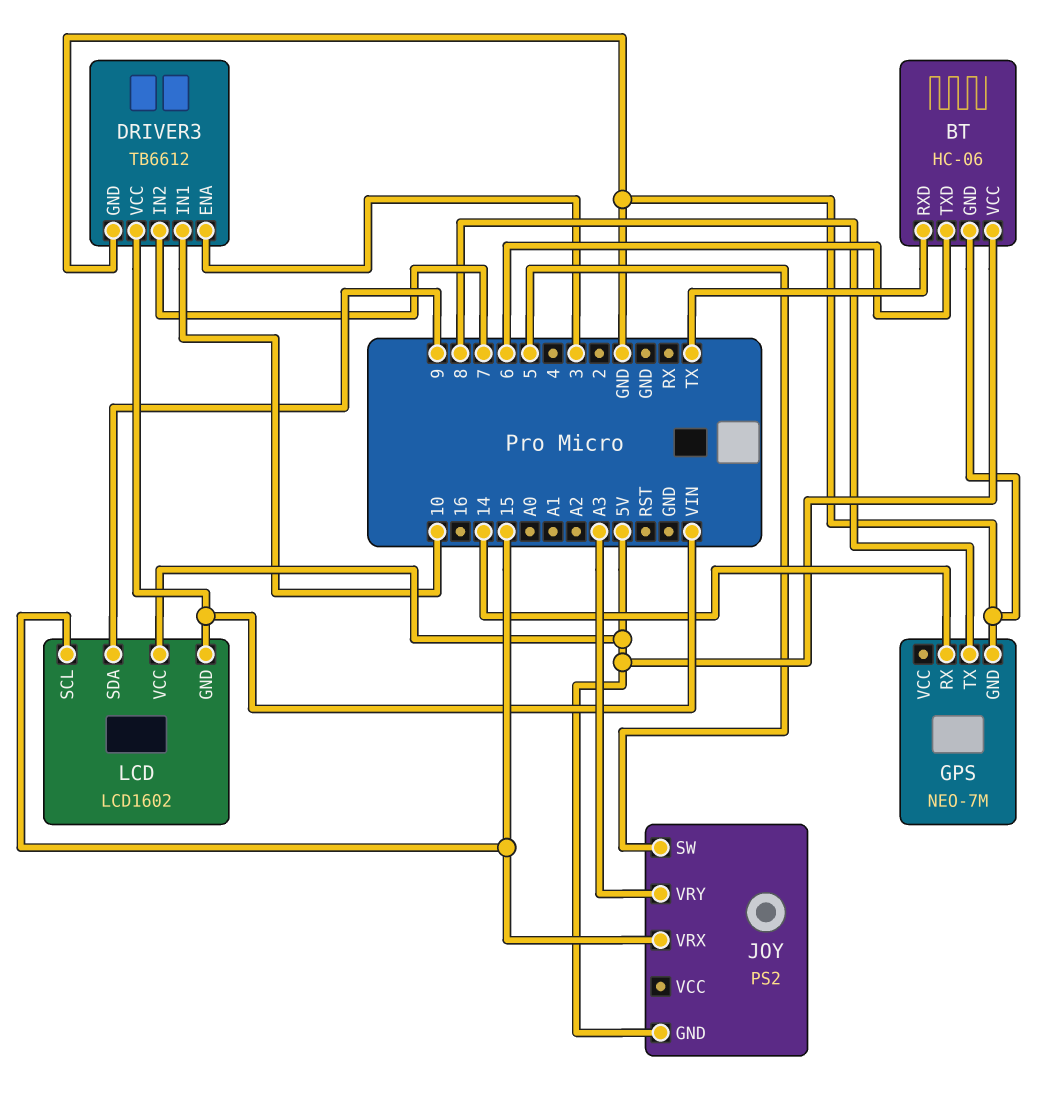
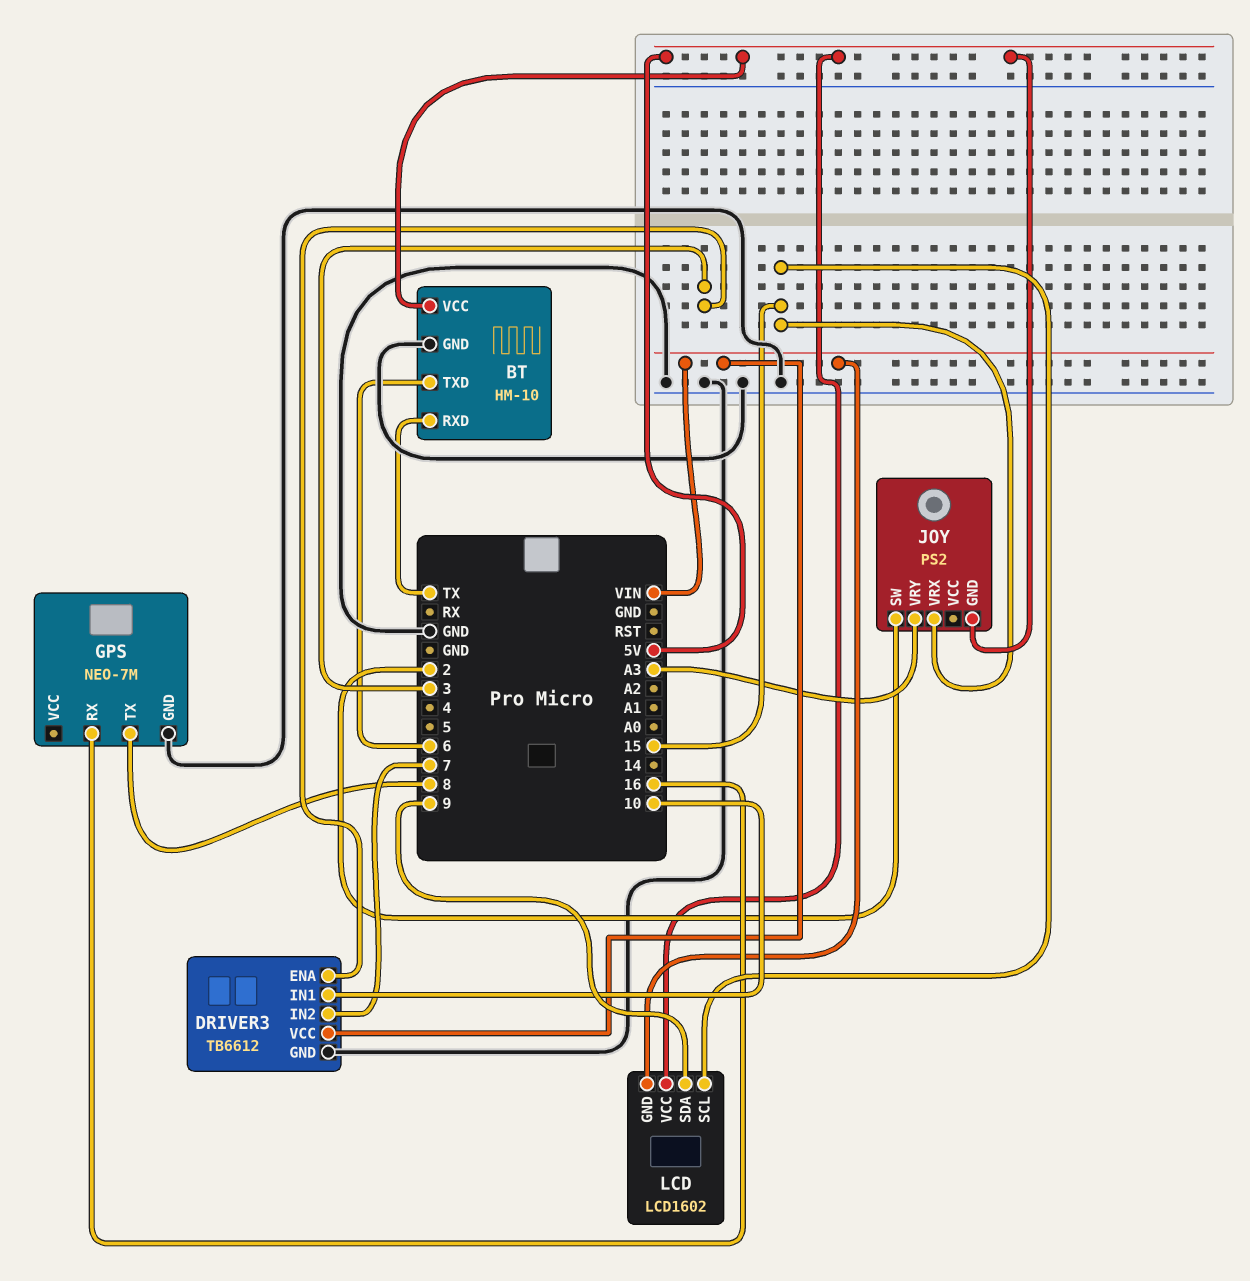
BT: HC-06 -> HM-10
GPS pin RX: 14 -> 16
JOY pin SW: 5 -> 2

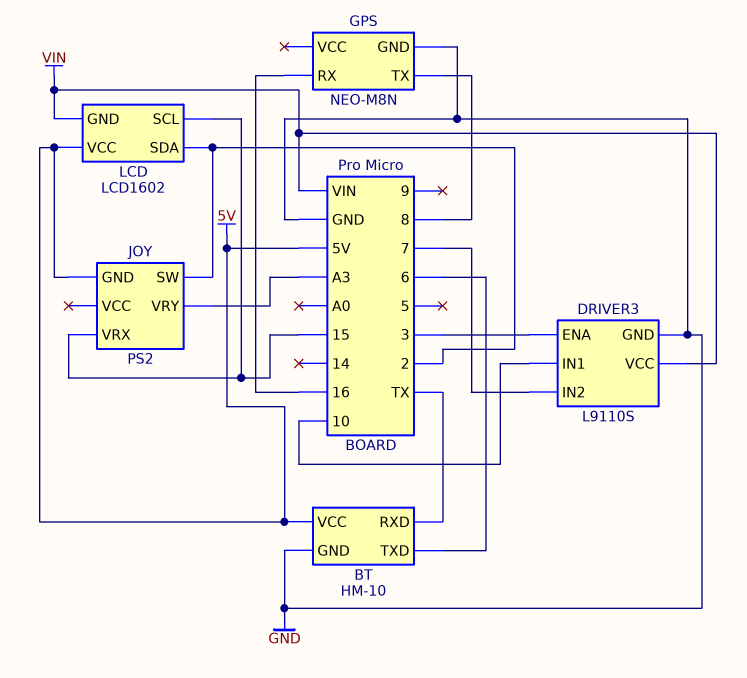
DRIVER3: TB6612 -> L9110S
GPS: NEO-7M -> NEO-M8N
LCD pin SDA: 9 -> 2

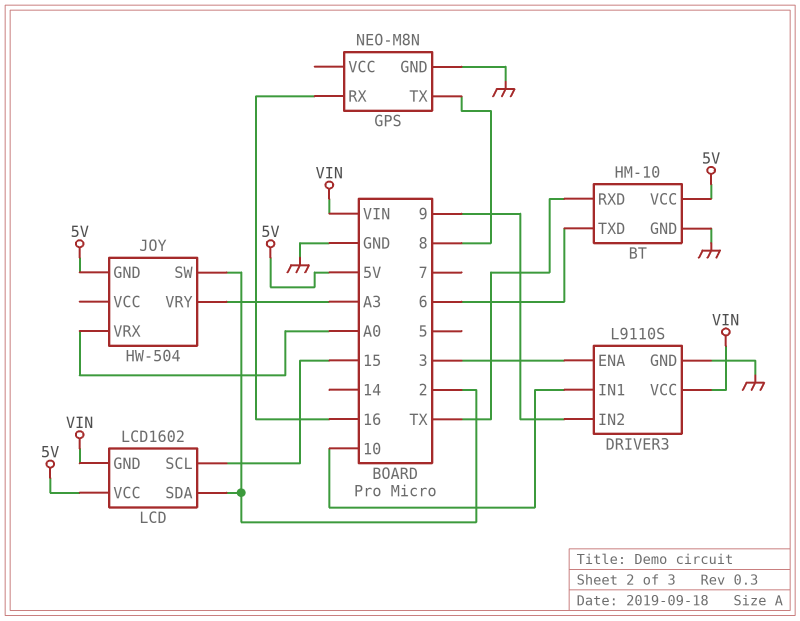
DRIVER3 pin IN2: 7 -> 9
JOY: PS2 -> HW-504
JOY pin VRX: 15 -> A0

